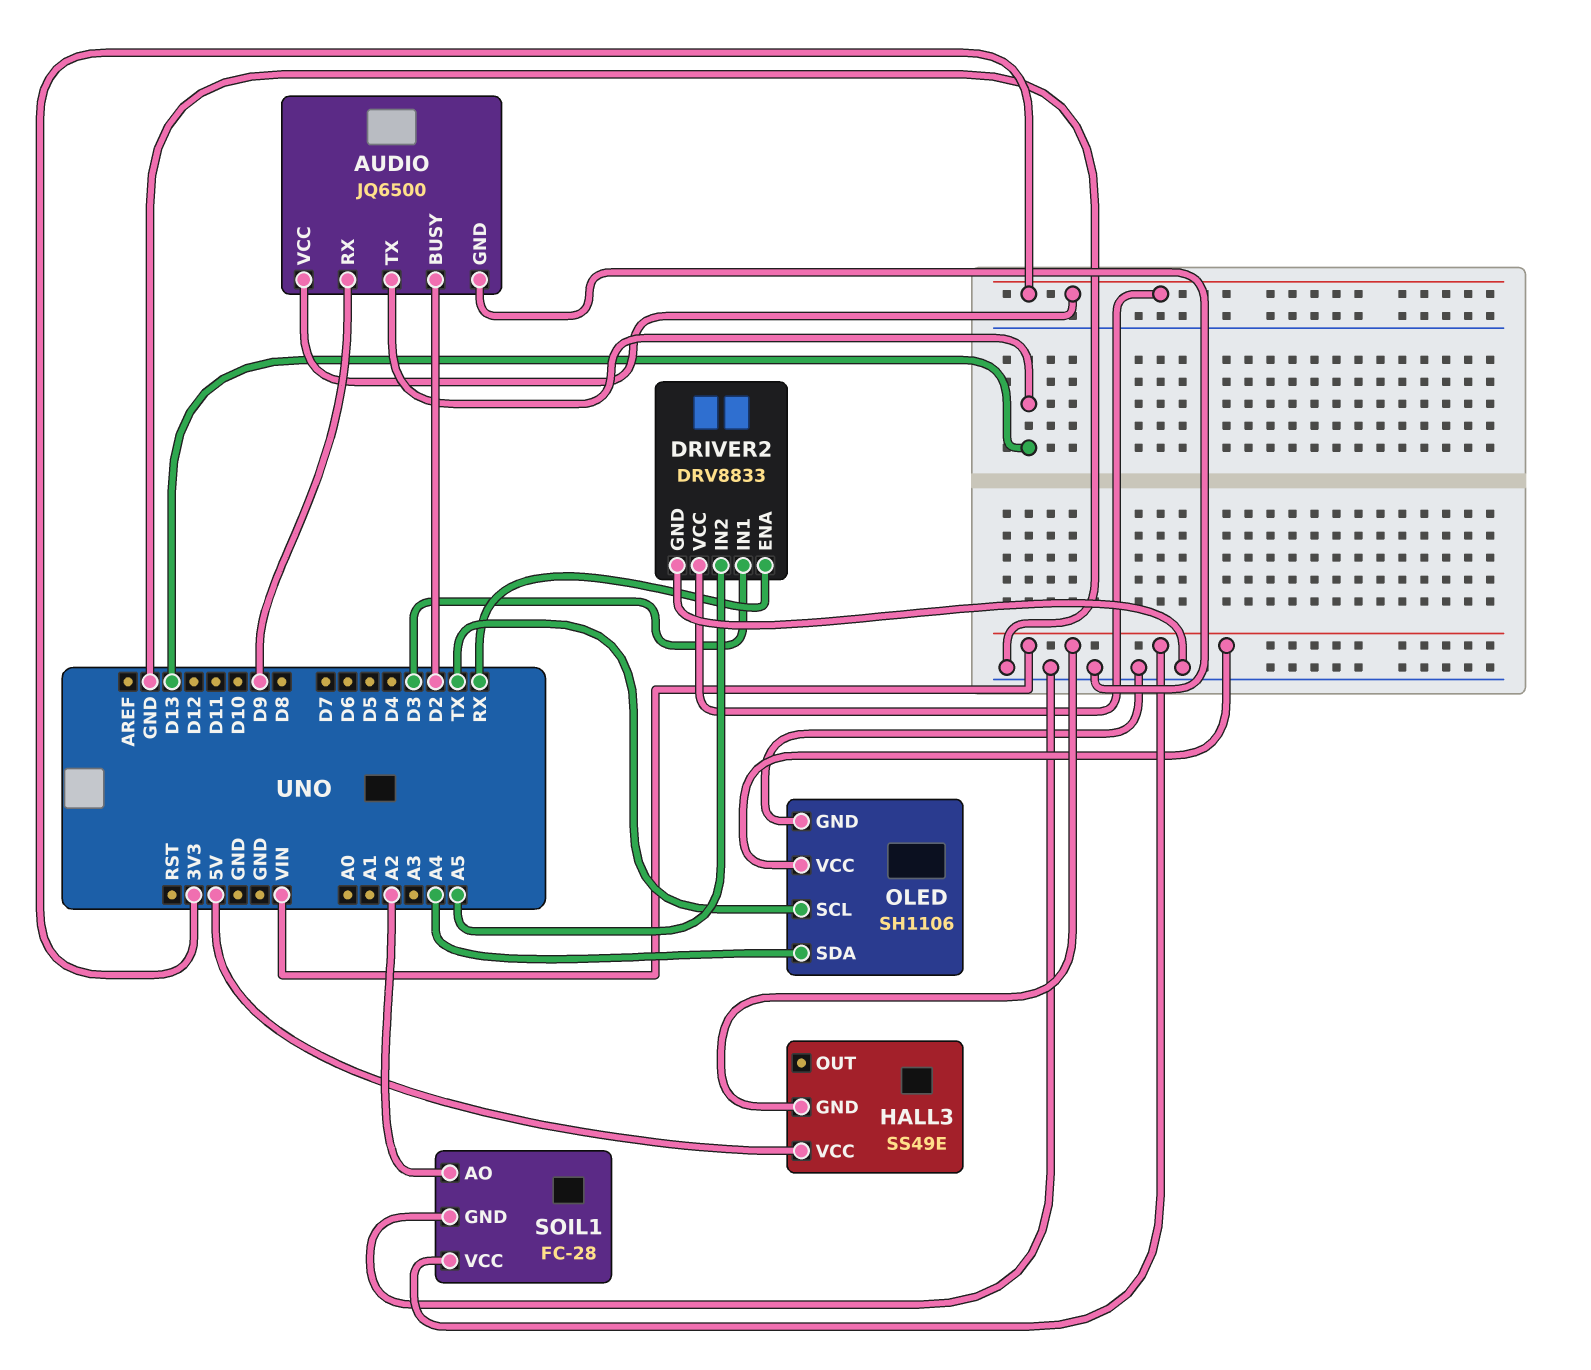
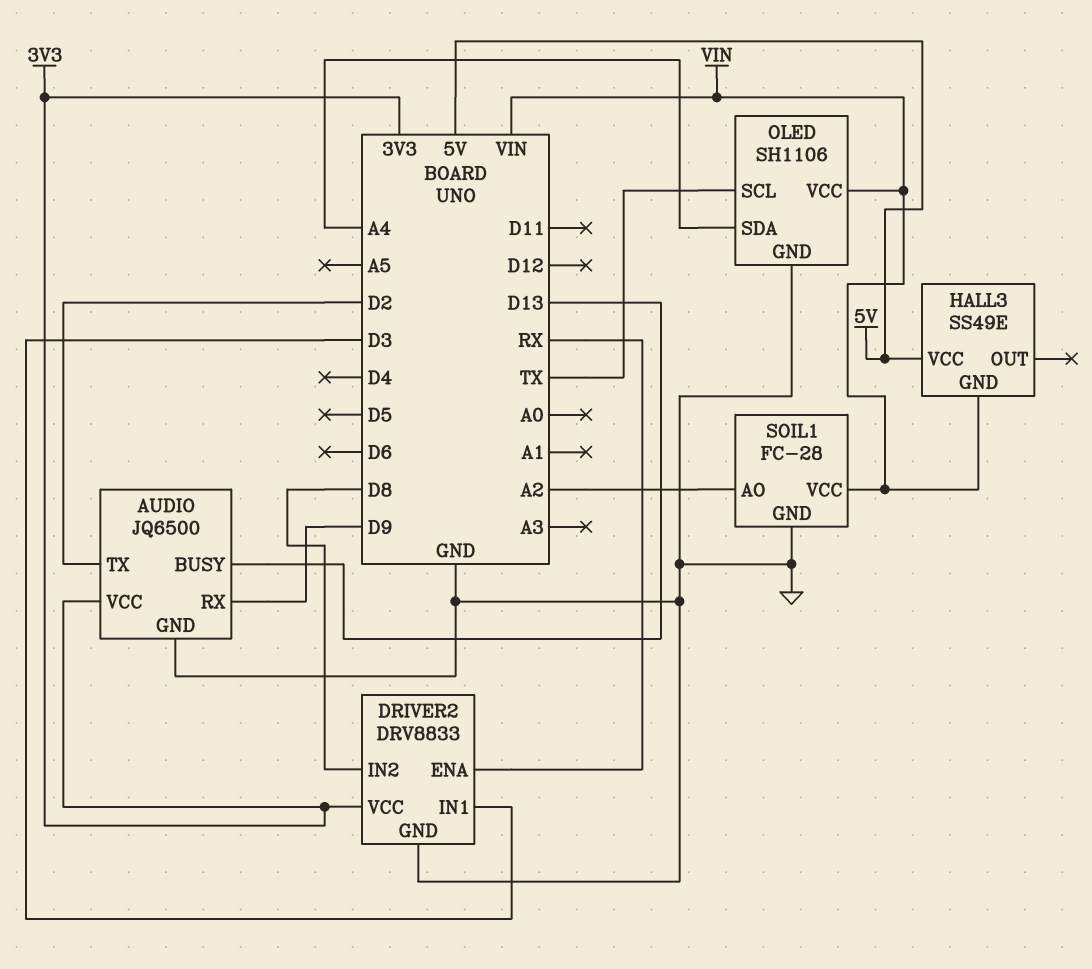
AUDIO pin BUSY: D2 -> D13
AUDIO pin TX: D13 -> D2
DRIVER2 pin IN2: A5 -> D8

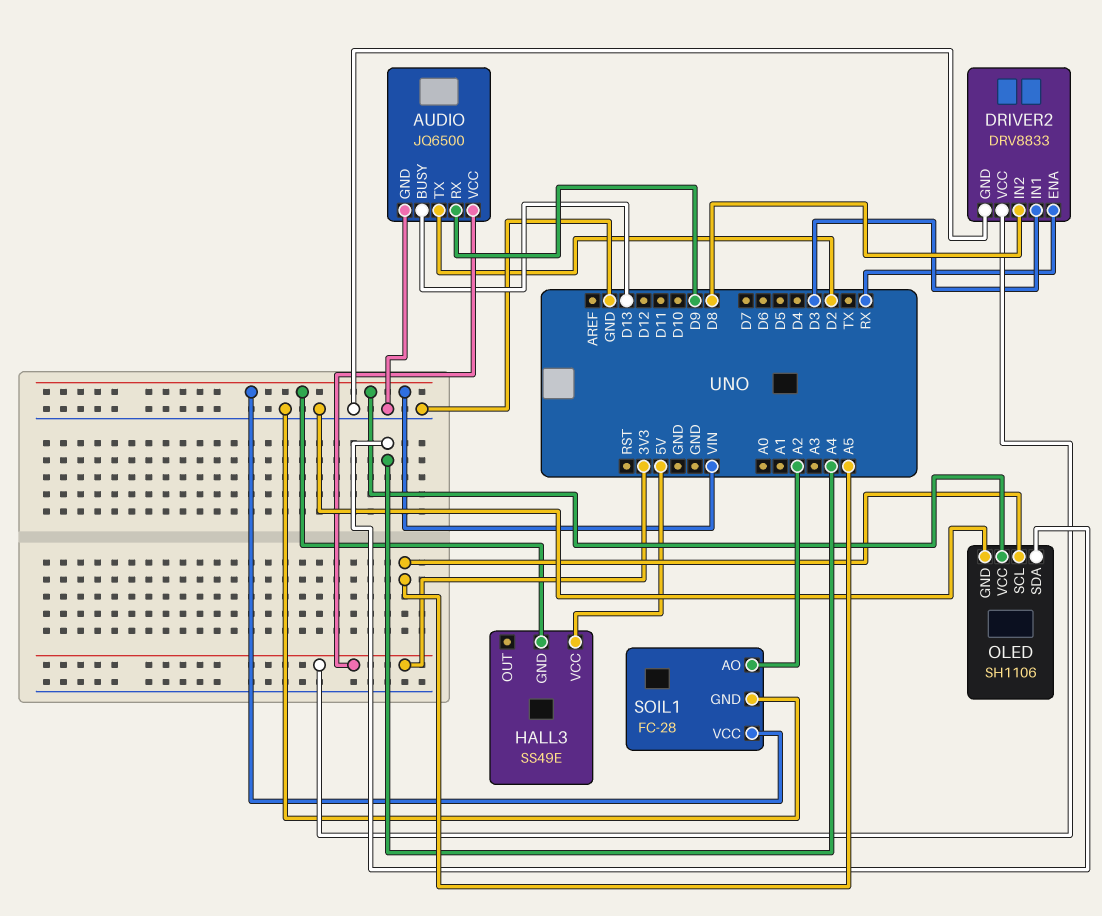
OLED pin SCL: TX -> A5

